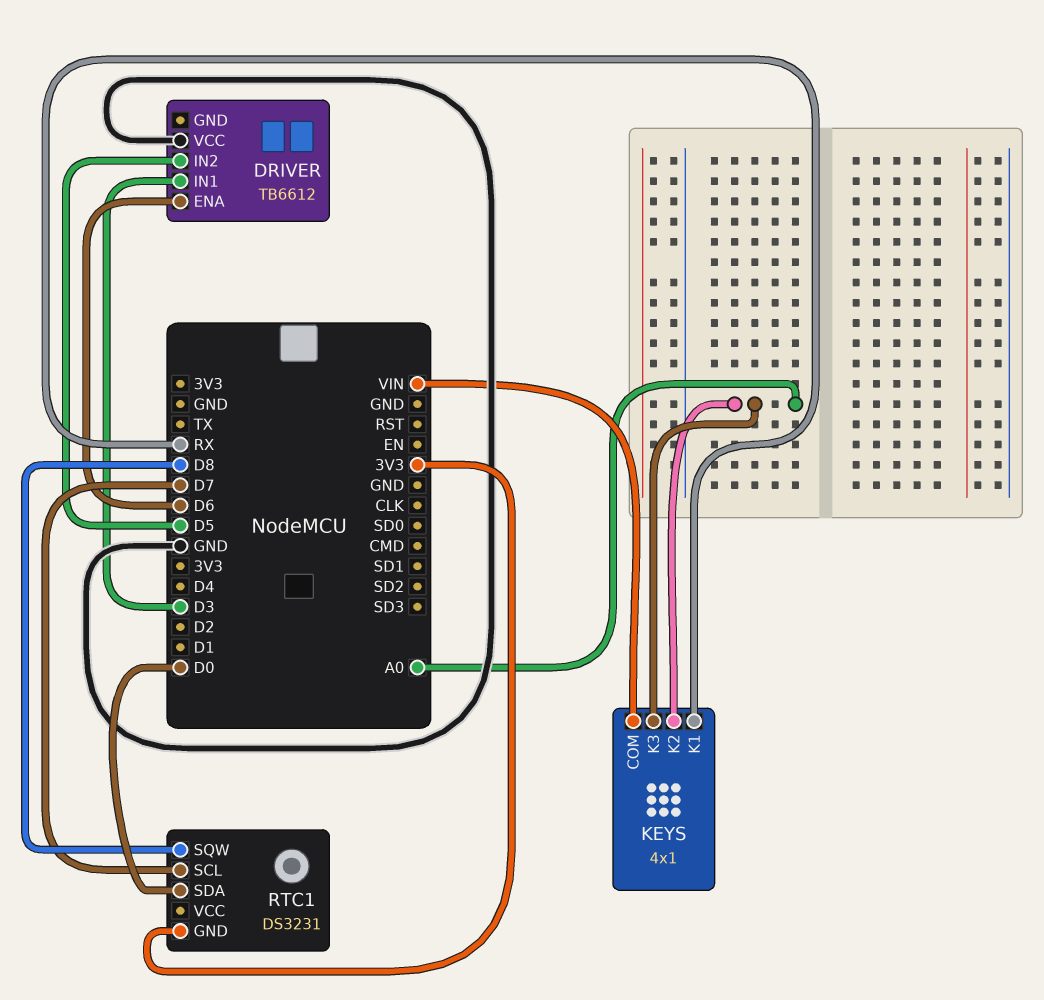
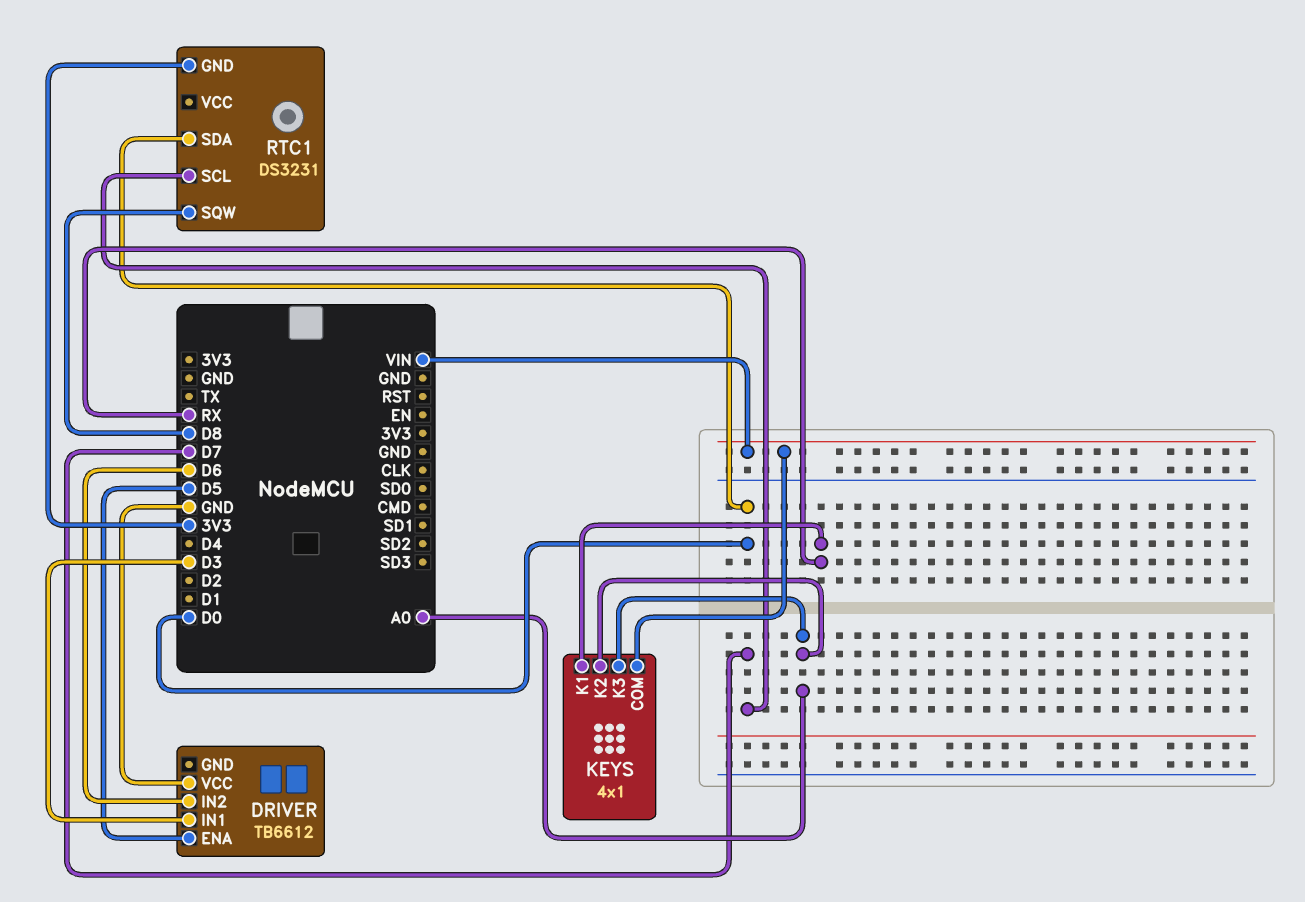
DRIVER pin ENA: D6 -> D5
DRIVER pin IN2: D5 -> D6

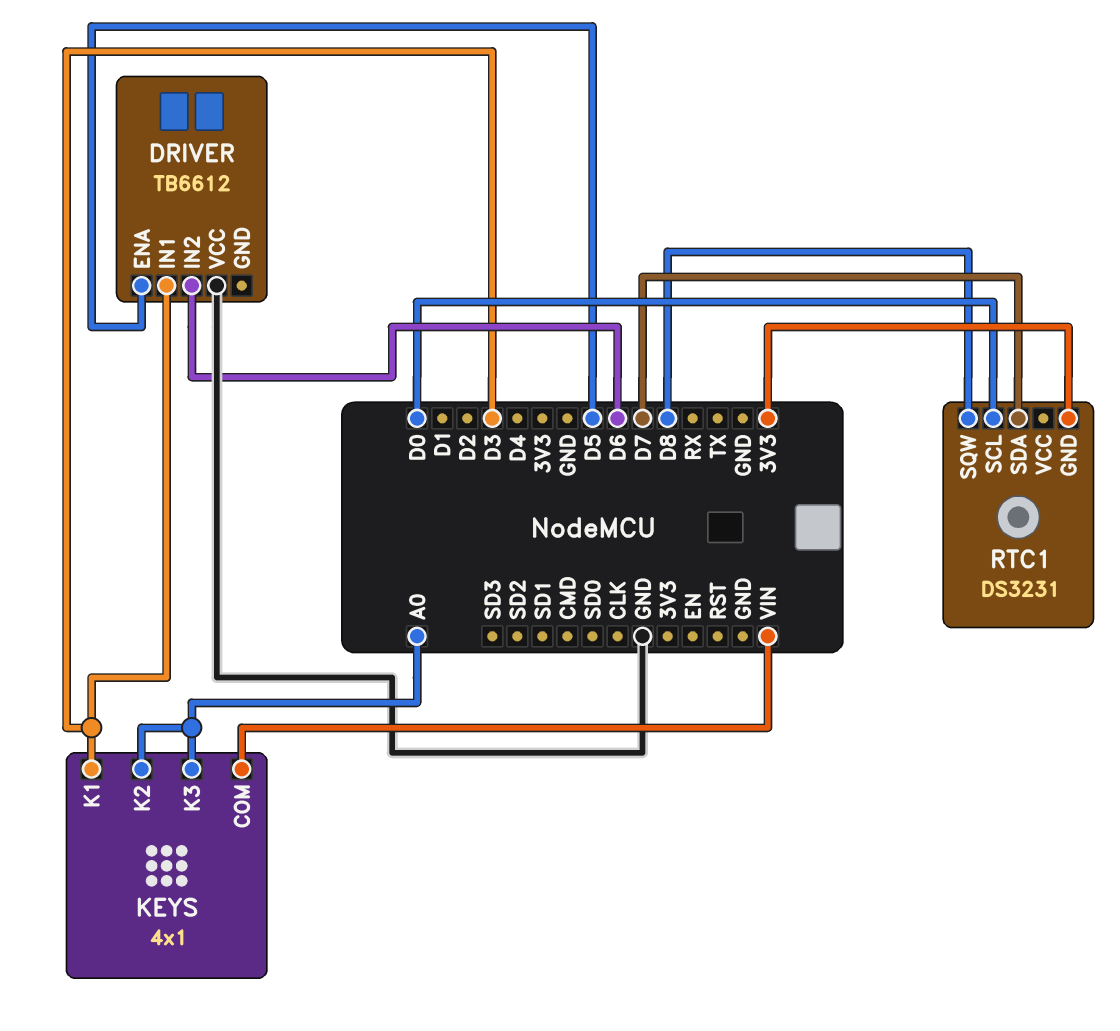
KEYS pin K1: RX -> D3
RTC1 pin SCL: D7 -> D0
RTC1 pin SDA: D0 -> D7

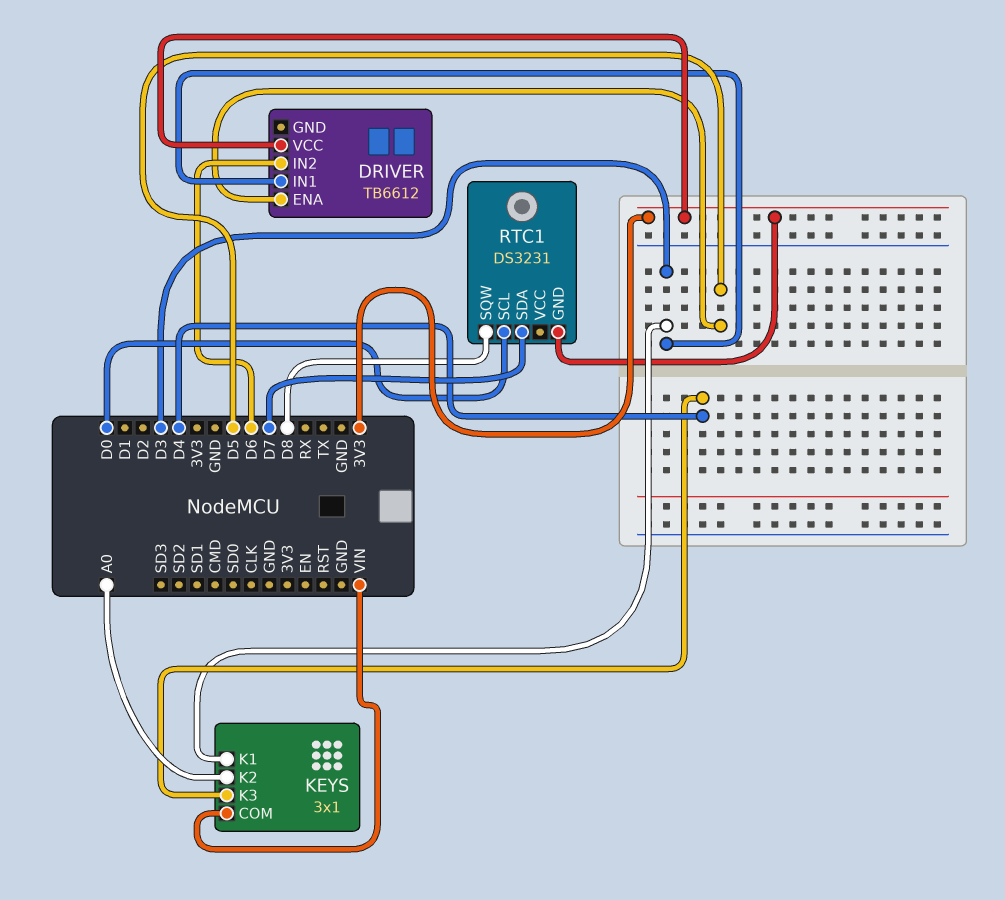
DRIVER pin VCC: GND -> 3V3
KEYS: 4x1 -> 3x1
KEYS pin K3: A0 -> D4

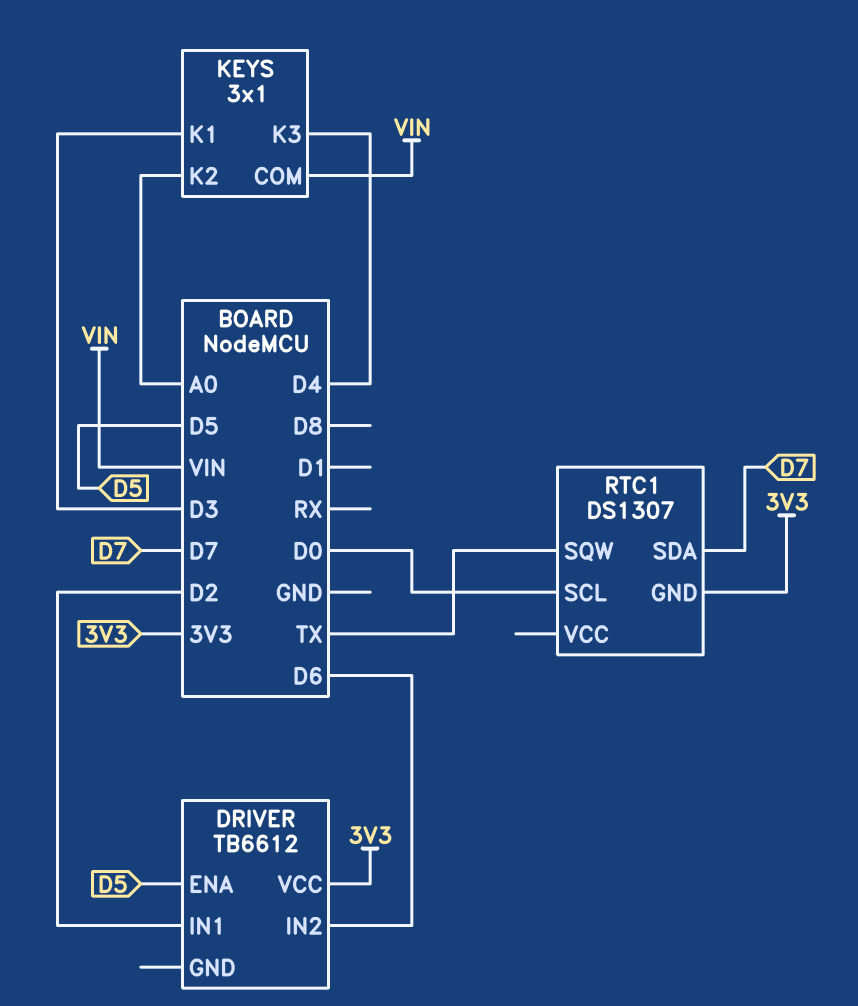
DRIVER pin IN1: D3 -> D2
RTC1: DS3231 -> DS1307
RTC1 pin SQW: D8 -> TX

